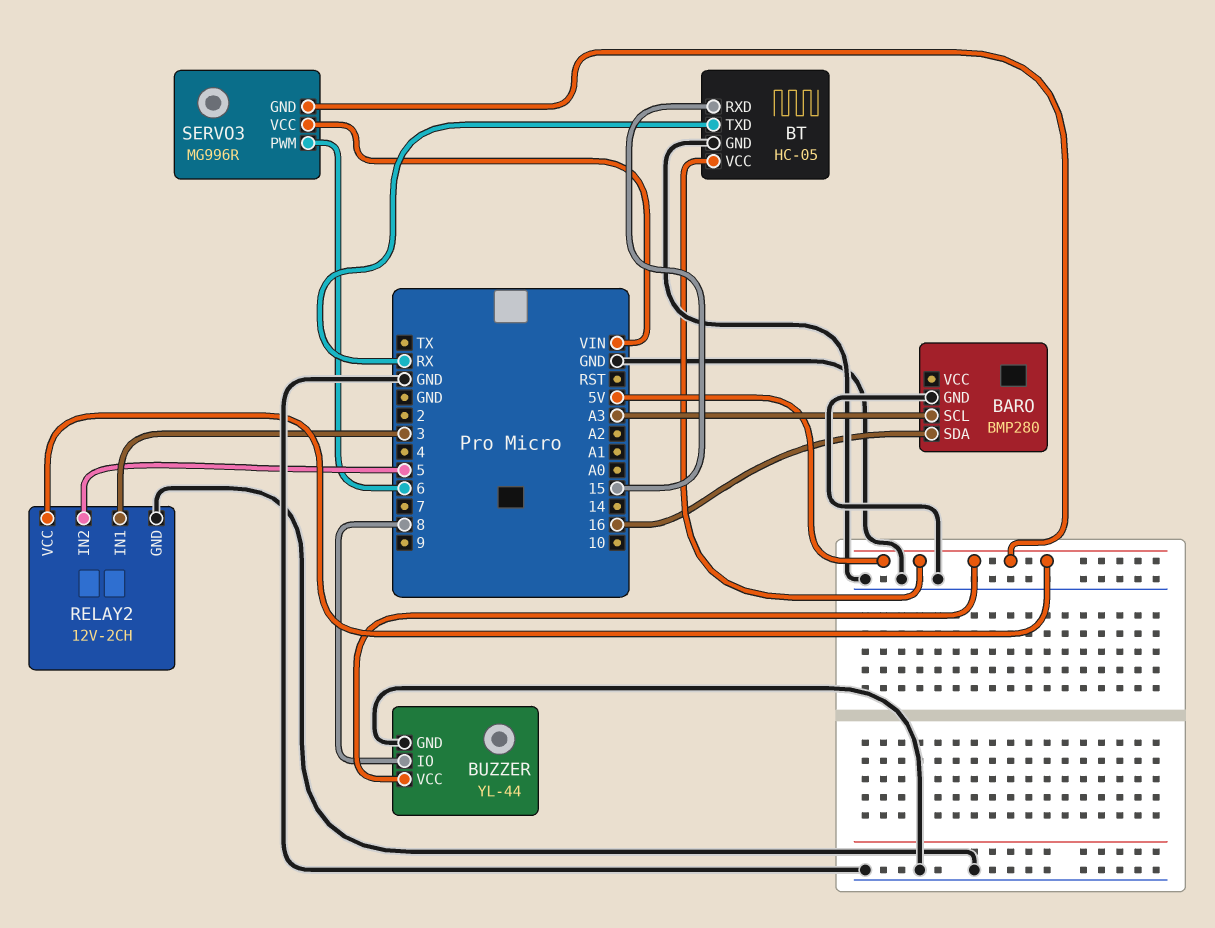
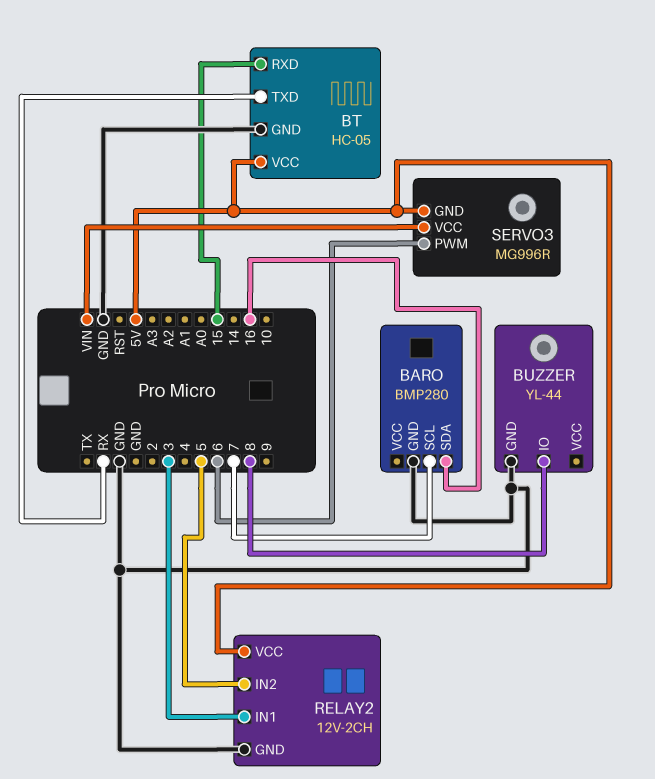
BARO pin SCL: A3 -> 7
BUZZER pin VCC: 5V -> none

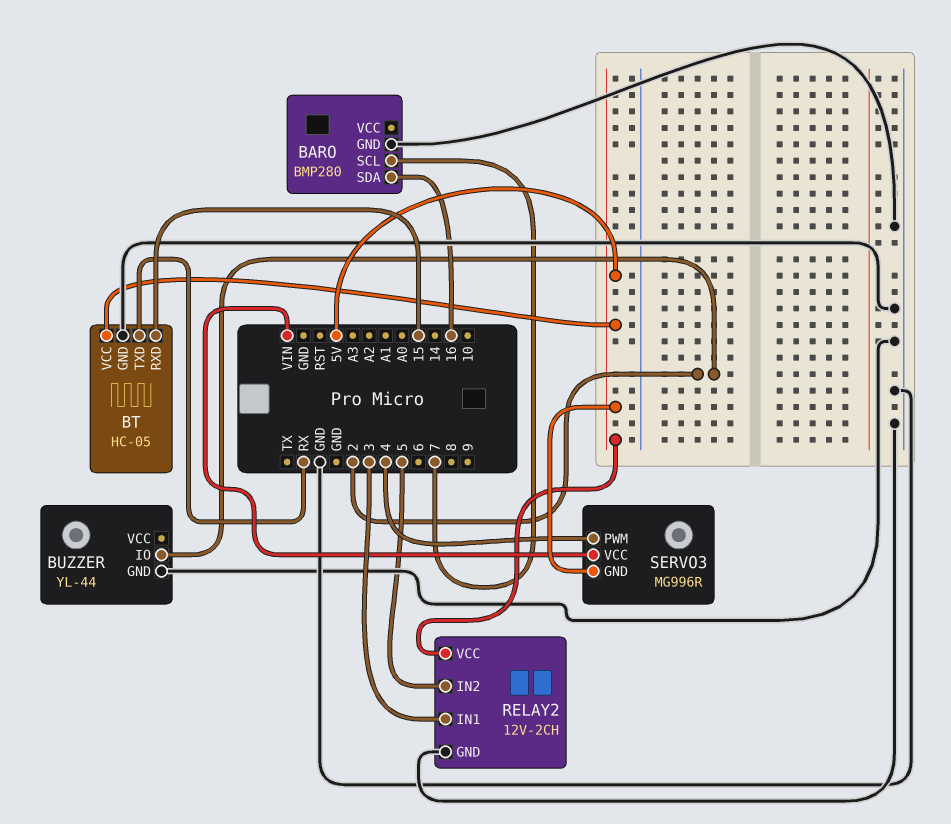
BUZZER pin IO: 8 -> 2
SERVO3 pin PWM: 6 -> 4

